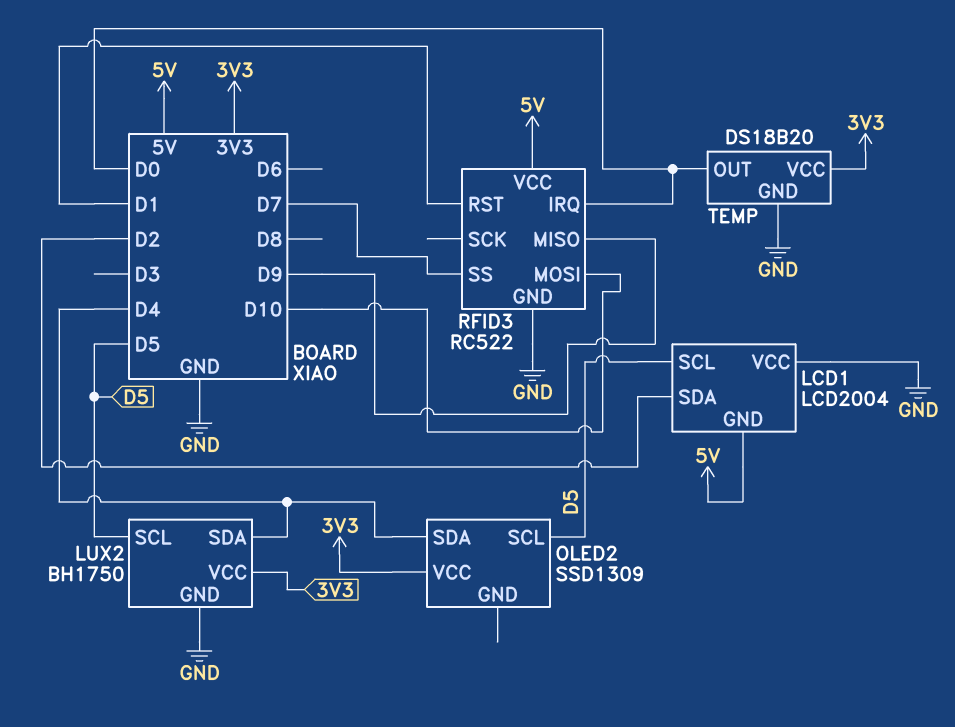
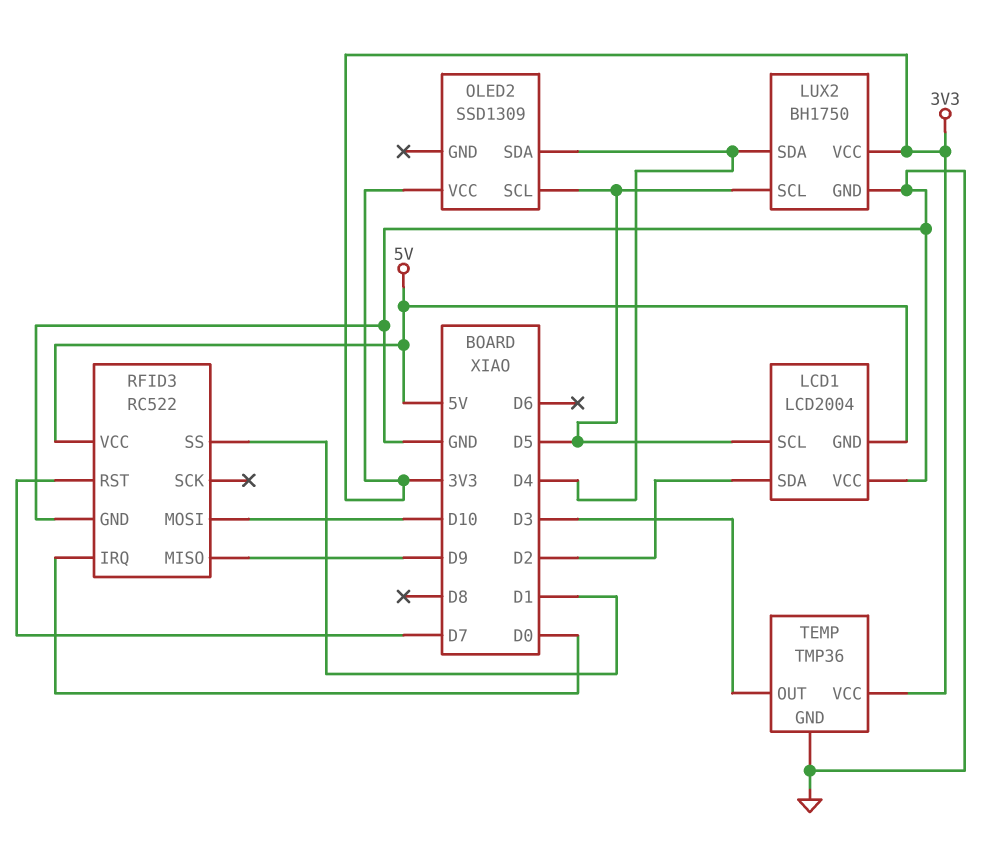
RFID3 pin RST: D1 -> D7
RFID3 pin SS: D7 -> D1
TEMP: DS18B20 -> TMP36
TEMP pin OUT: D0 -> D3

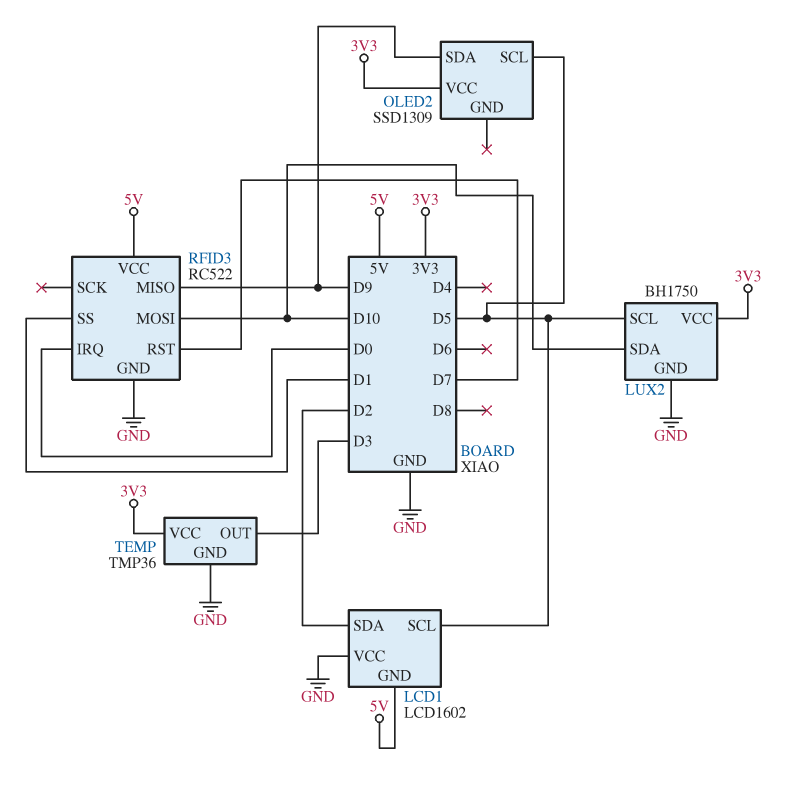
LCD1: LCD2004 -> LCD1602
LUX2 pin SDA: D4 -> D10
OLED2 pin SDA: D4 -> D9

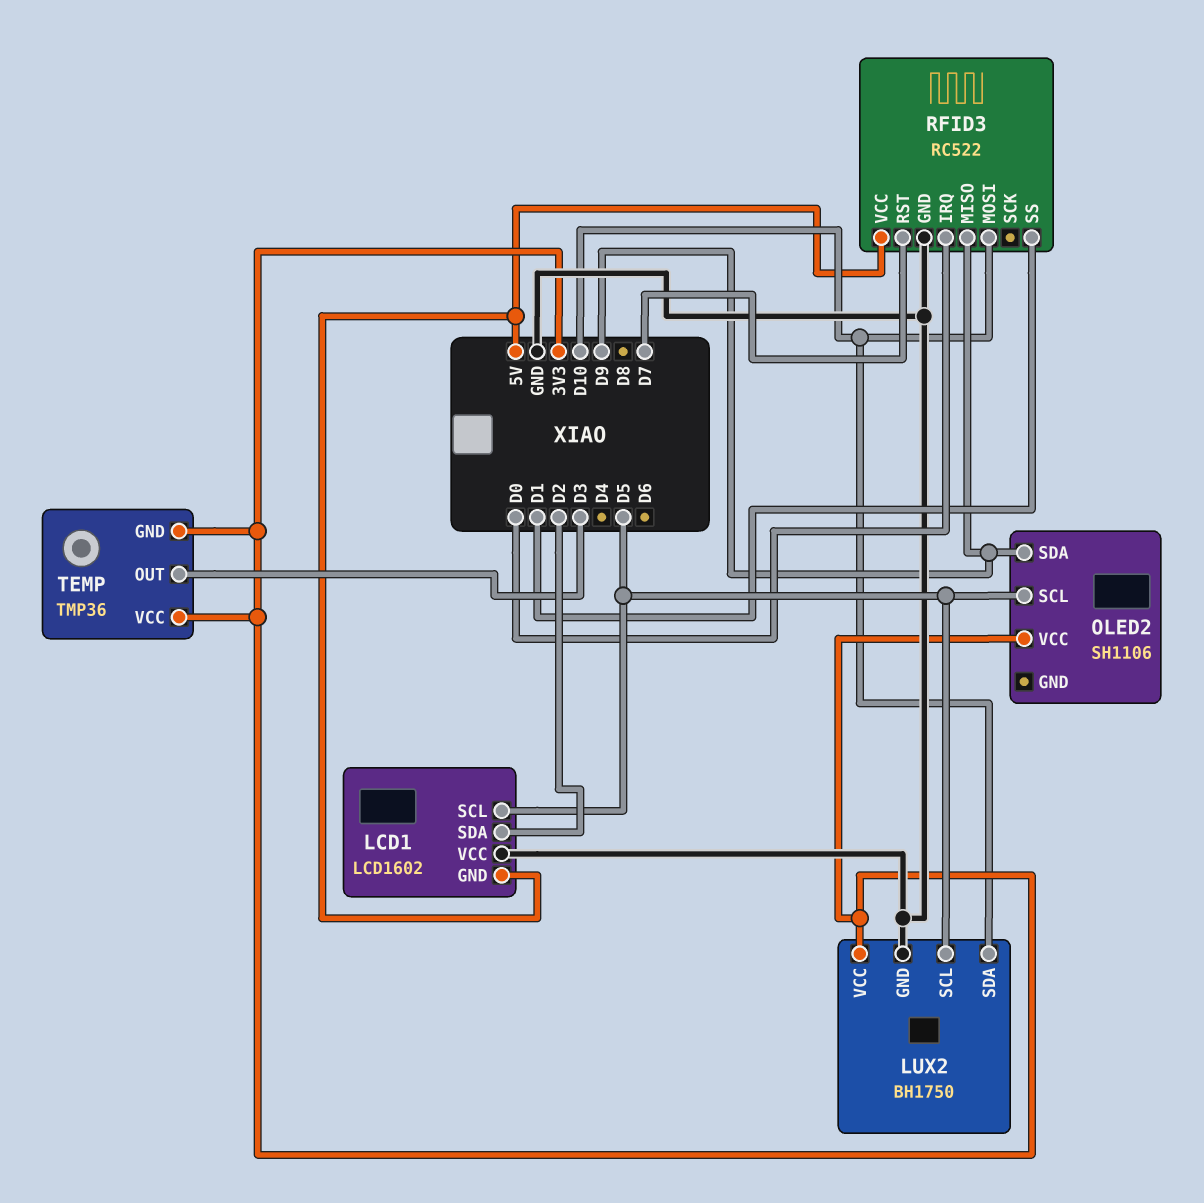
OLED2: SSD1309 -> SH1106
TEMP pin GND: GND -> 3V3

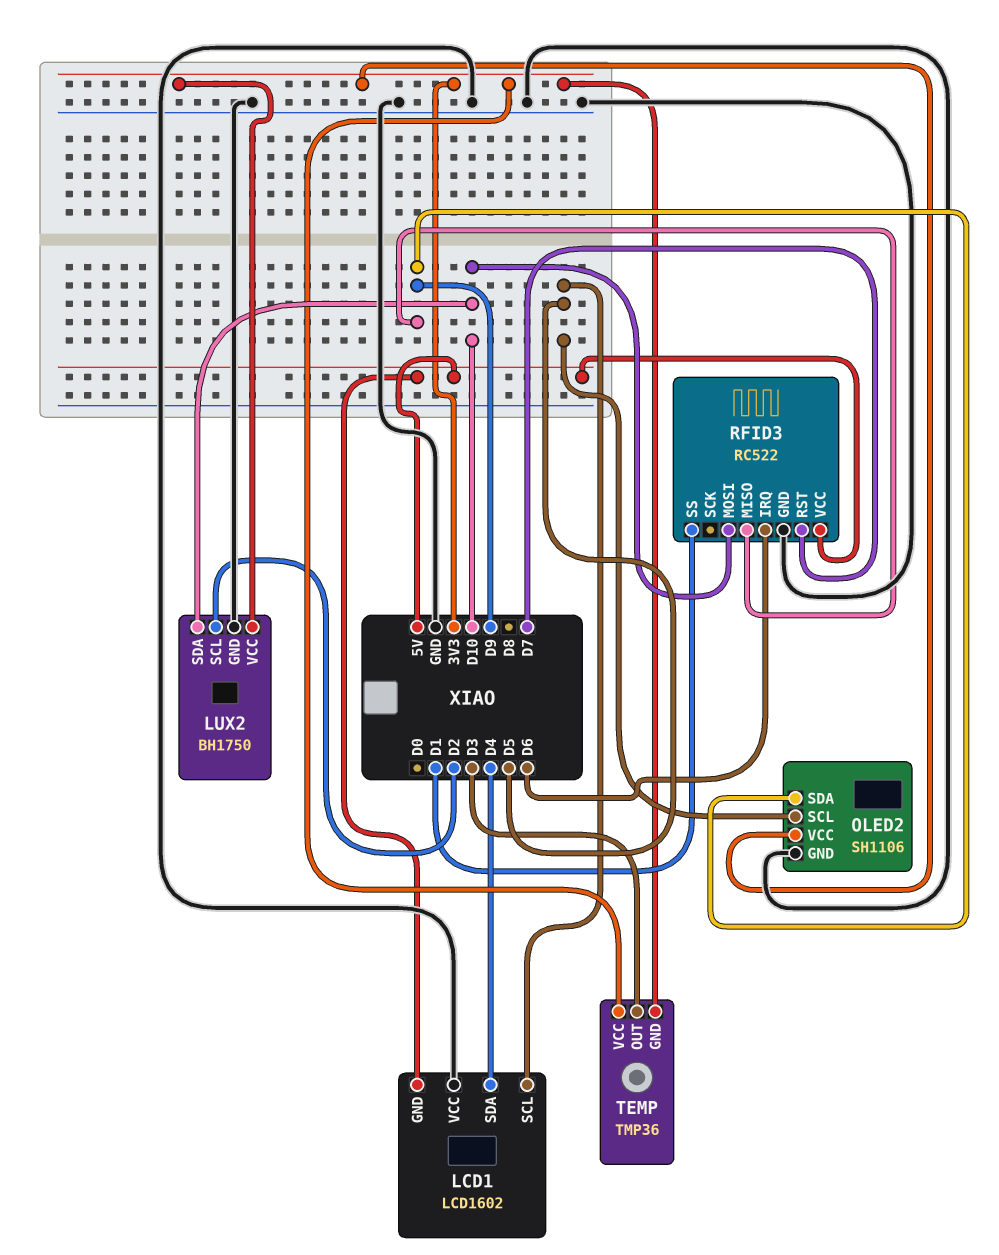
LCD1 pin SDA: D2 -> D4
LUX2 pin SCL: D5 -> D2
OLED2 pin GND: none -> GND
RFID3 pin IRQ: D0 -> D6

